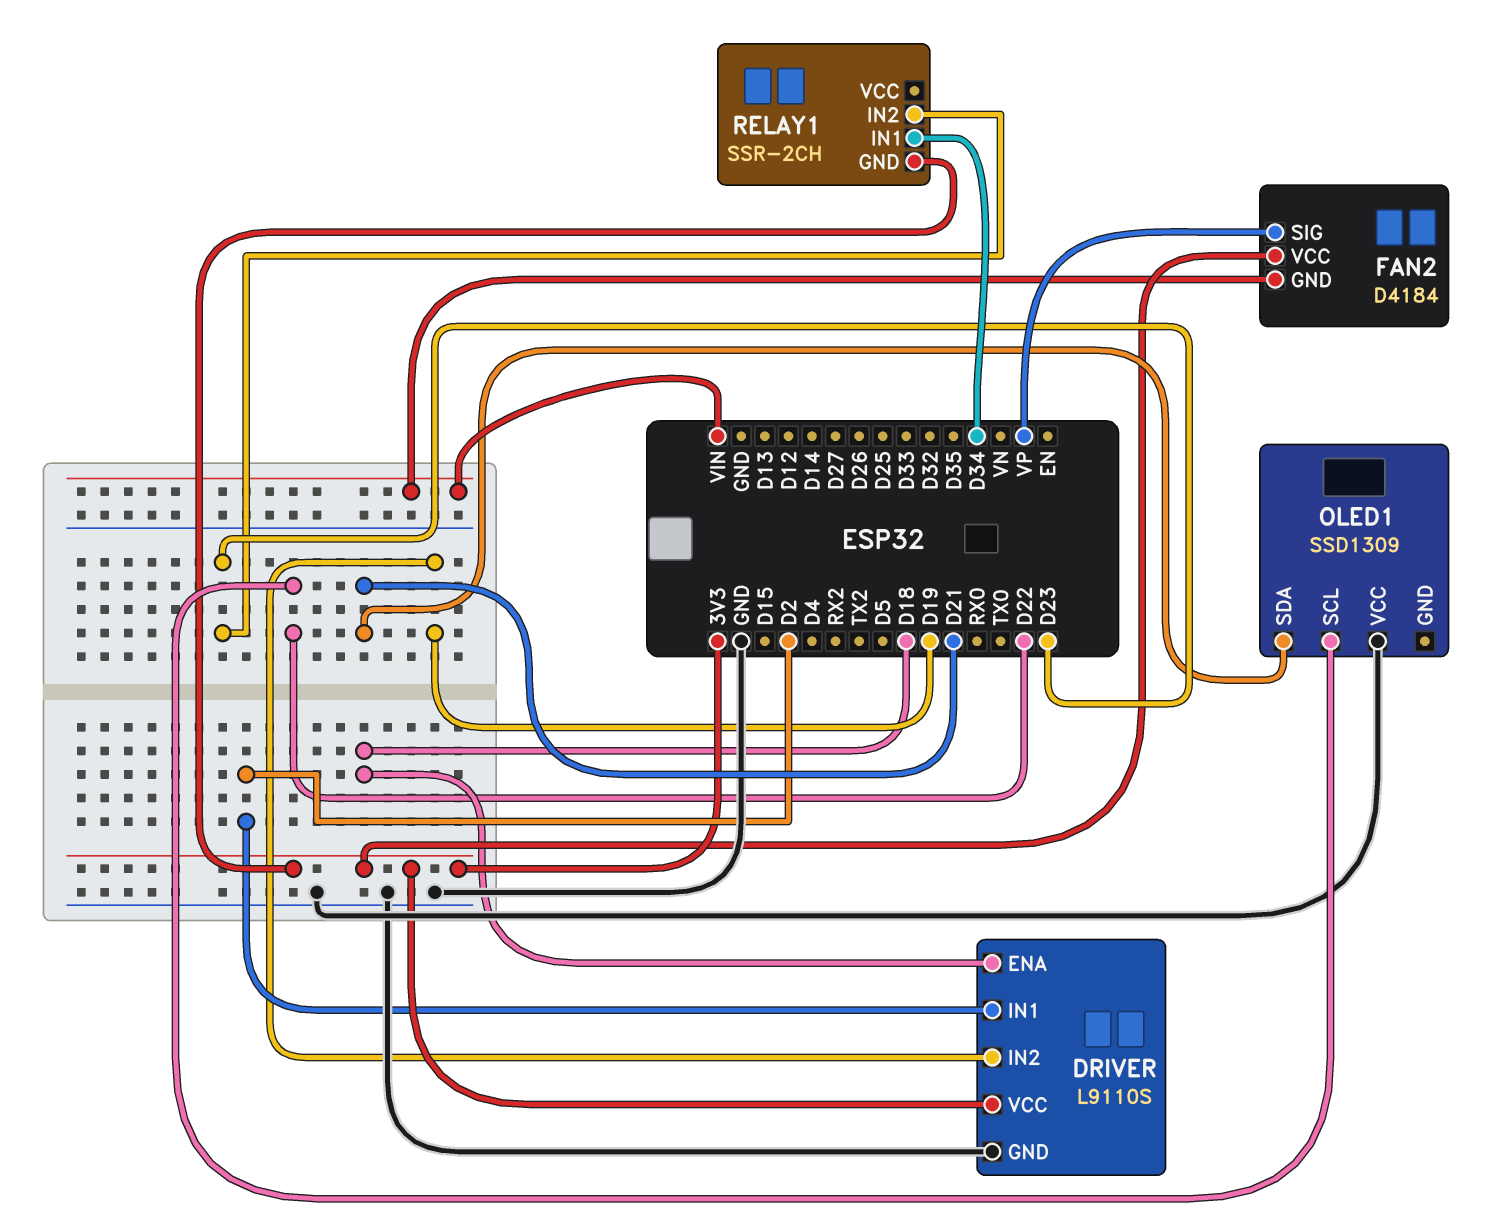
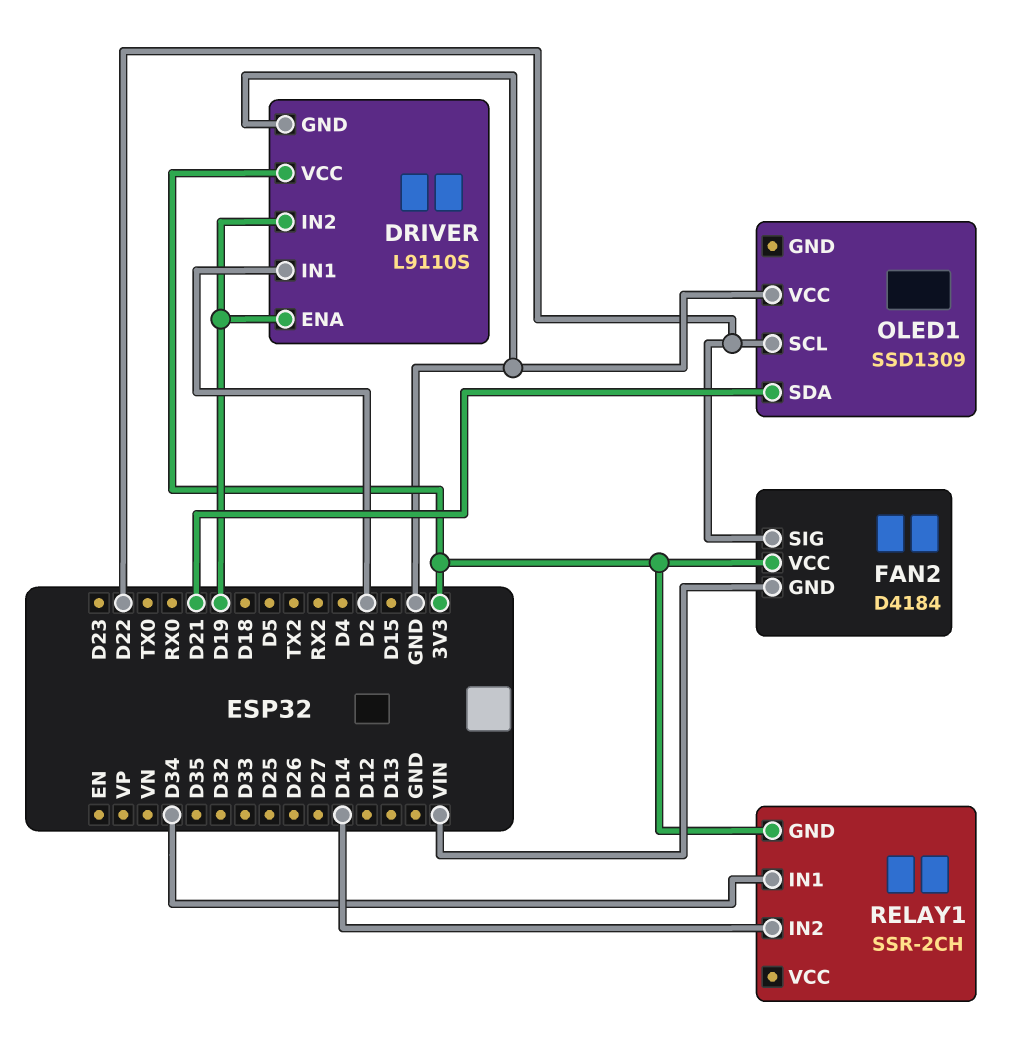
DRIVER pin ENA: D18 -> D19
FAN2 pin SIG: VP -> D22
RELAY1 pin IN2: D23 -> D14

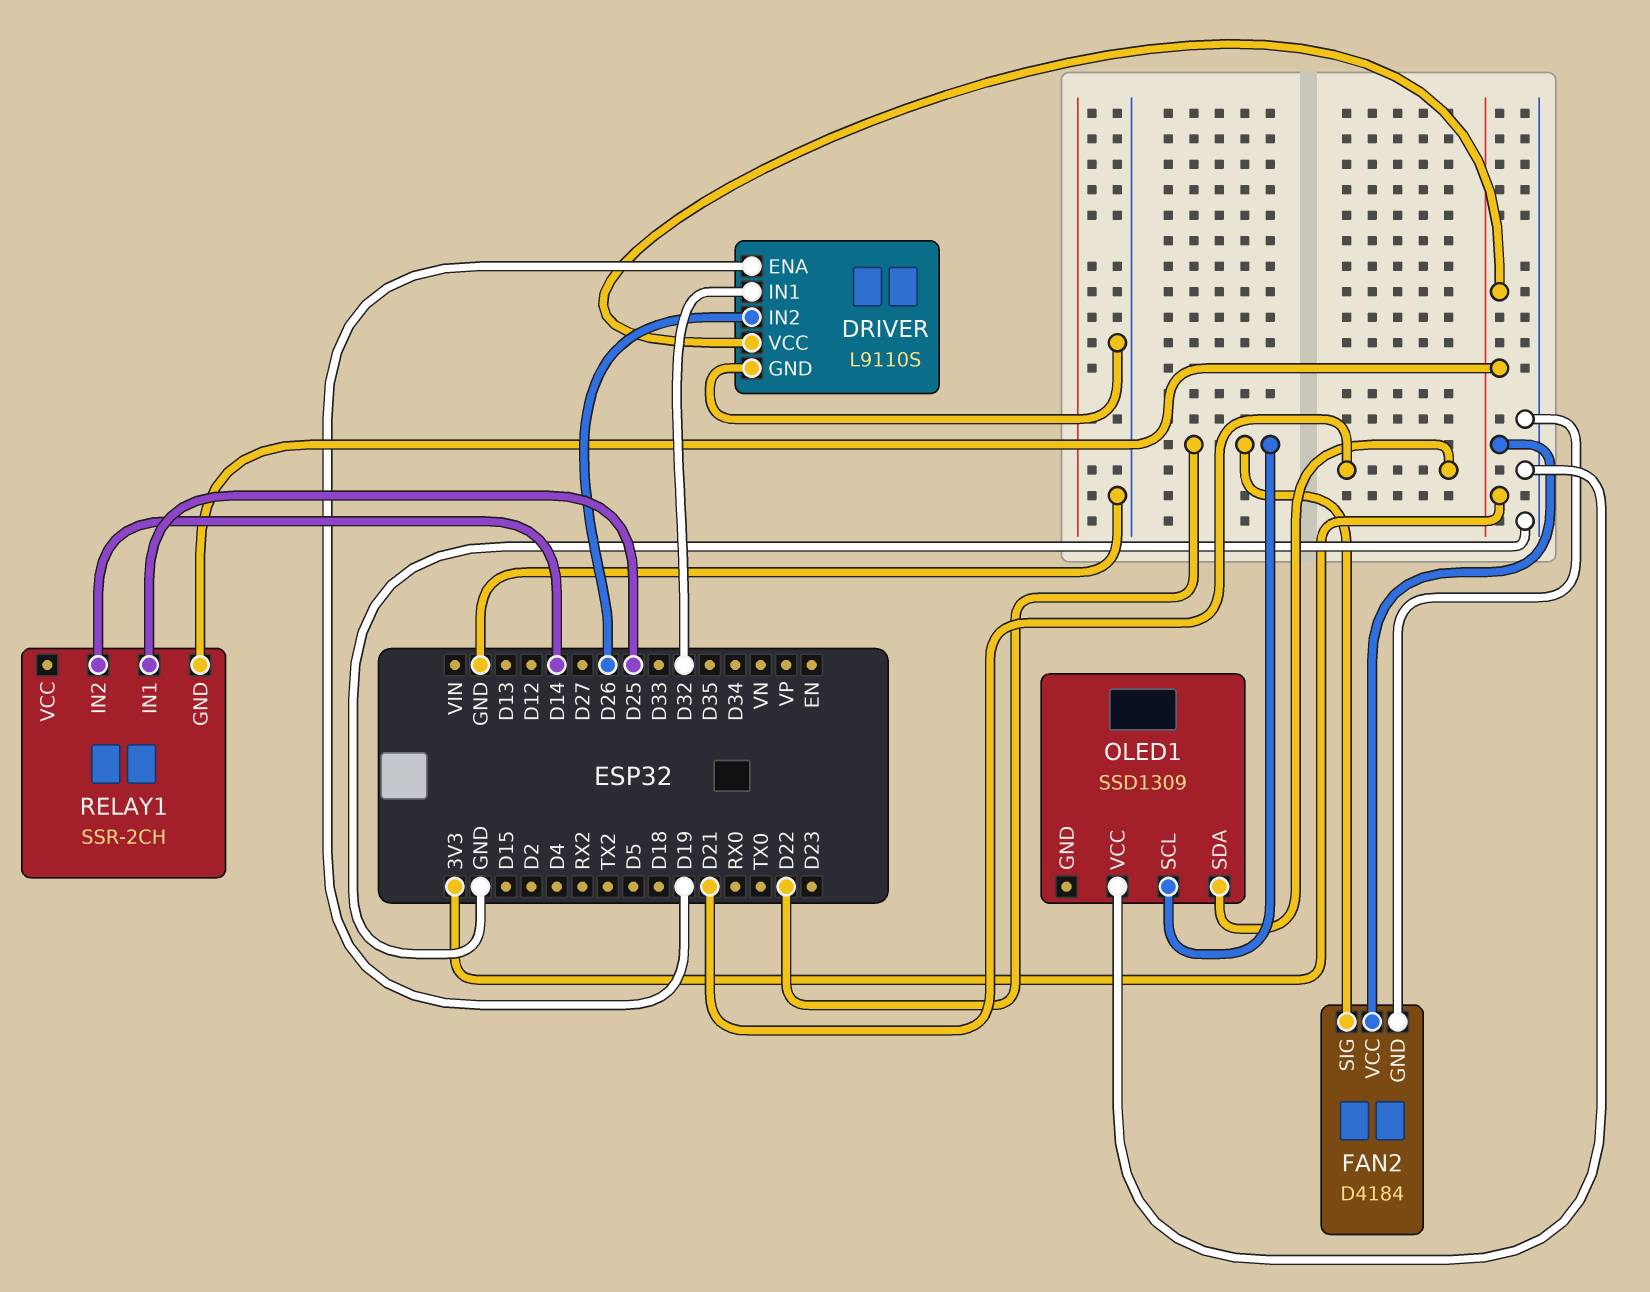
DRIVER pin IN1: D2 -> D32
DRIVER pin IN2: D19 -> D26
FAN2 pin GND: VIN -> GND
RELAY1 pin IN1: D34 -> D25

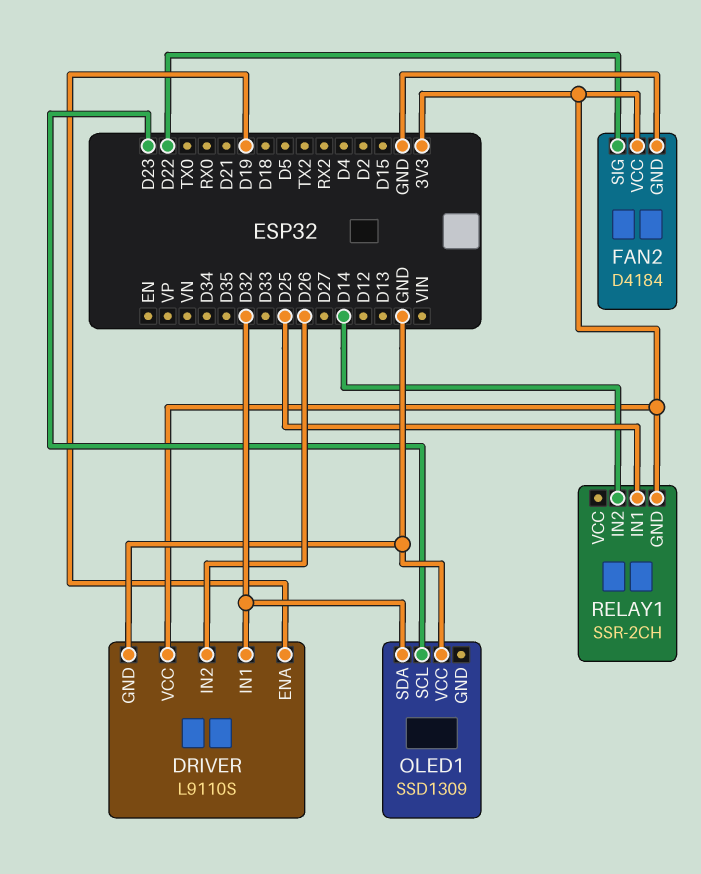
OLED1 pin SCL: D22 -> D23
OLED1 pin SDA: D21 -> D32

